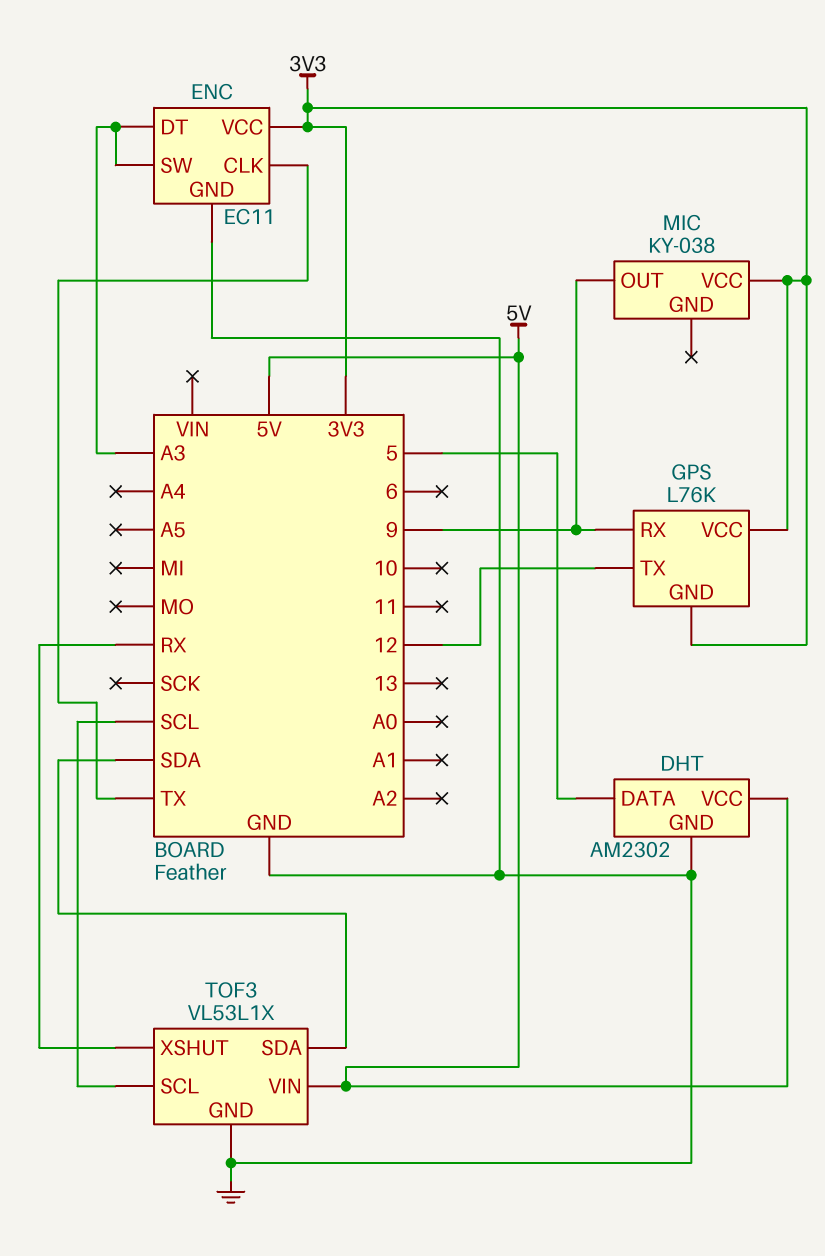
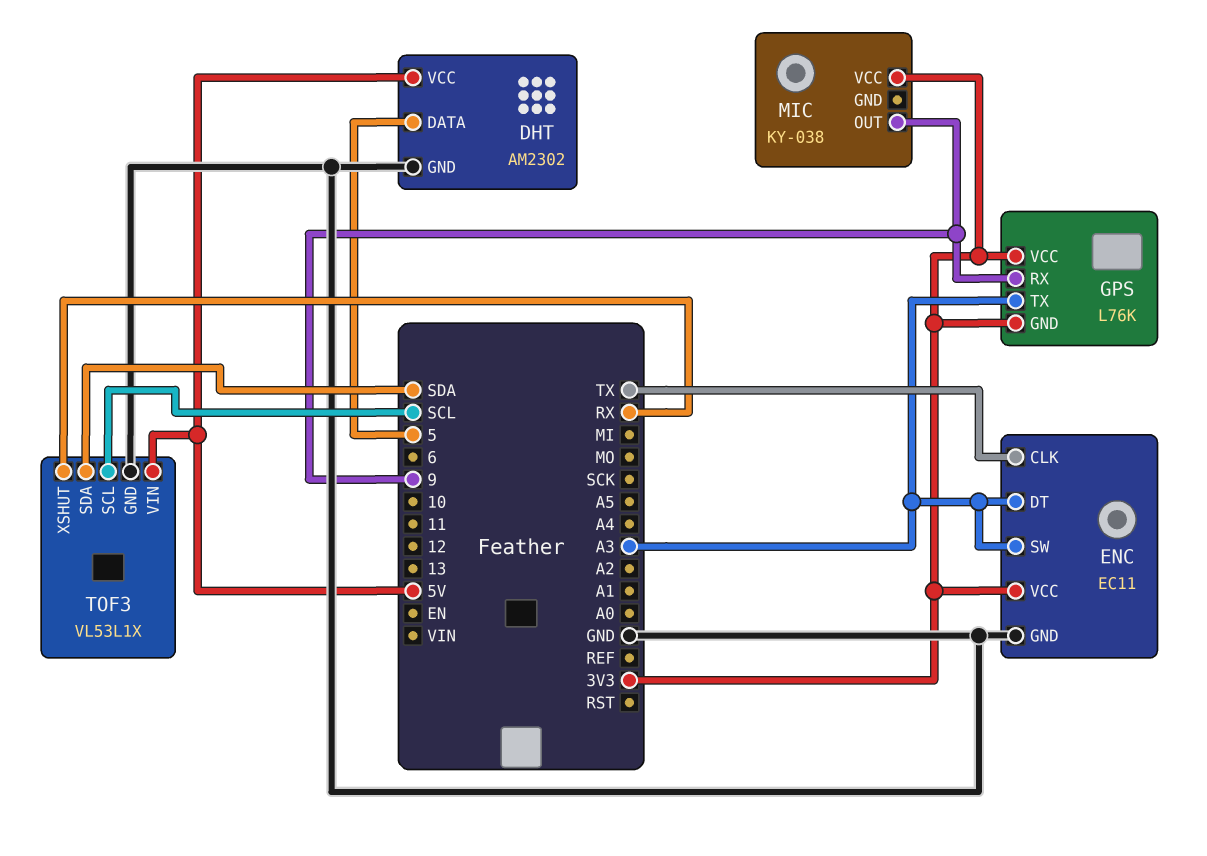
GPS pin TX: 12 -> A3

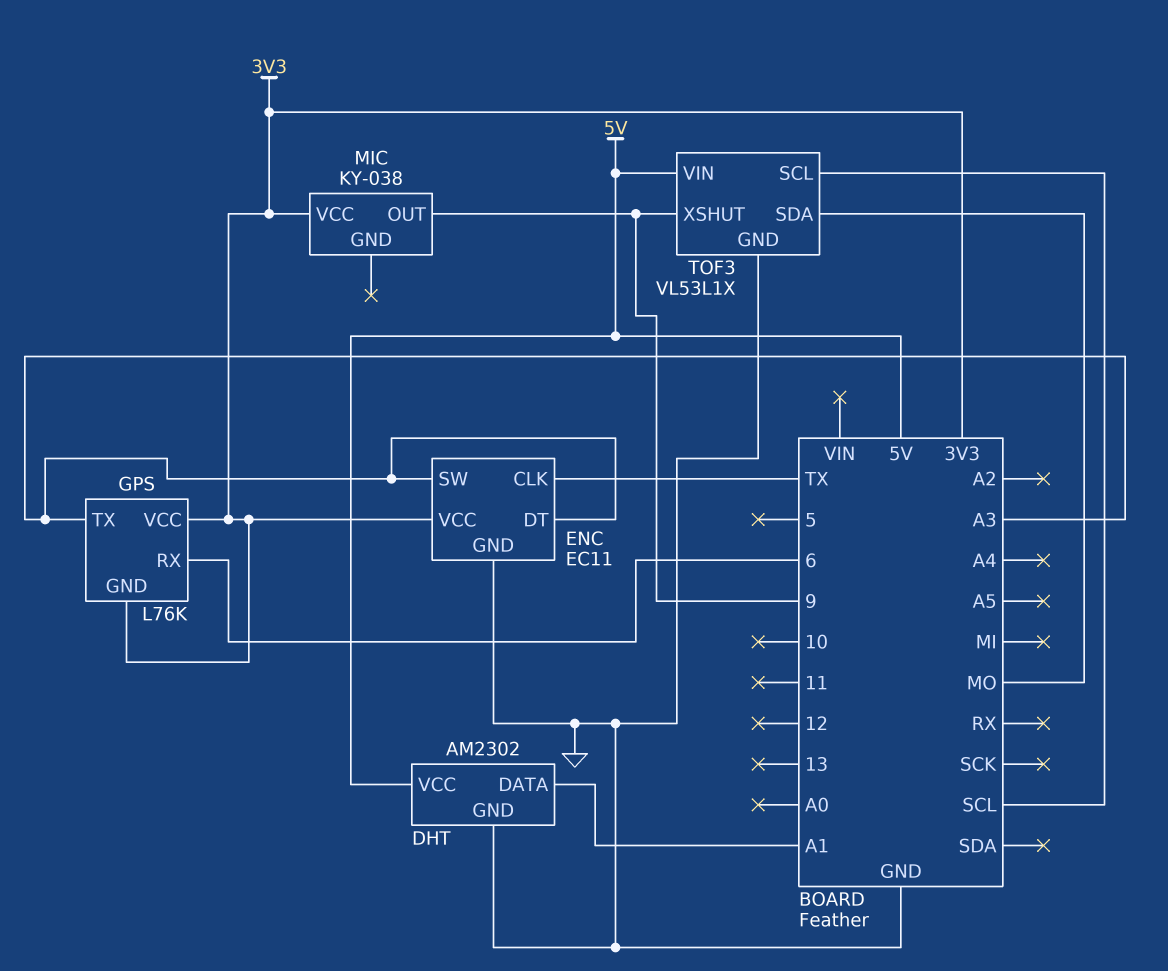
DHT pin DATA: 5 -> A1
GPS pin RX: 9 -> 6
TOF3 pin SDA: SDA -> MO
TOF3 pin XSHUT: RX -> 9

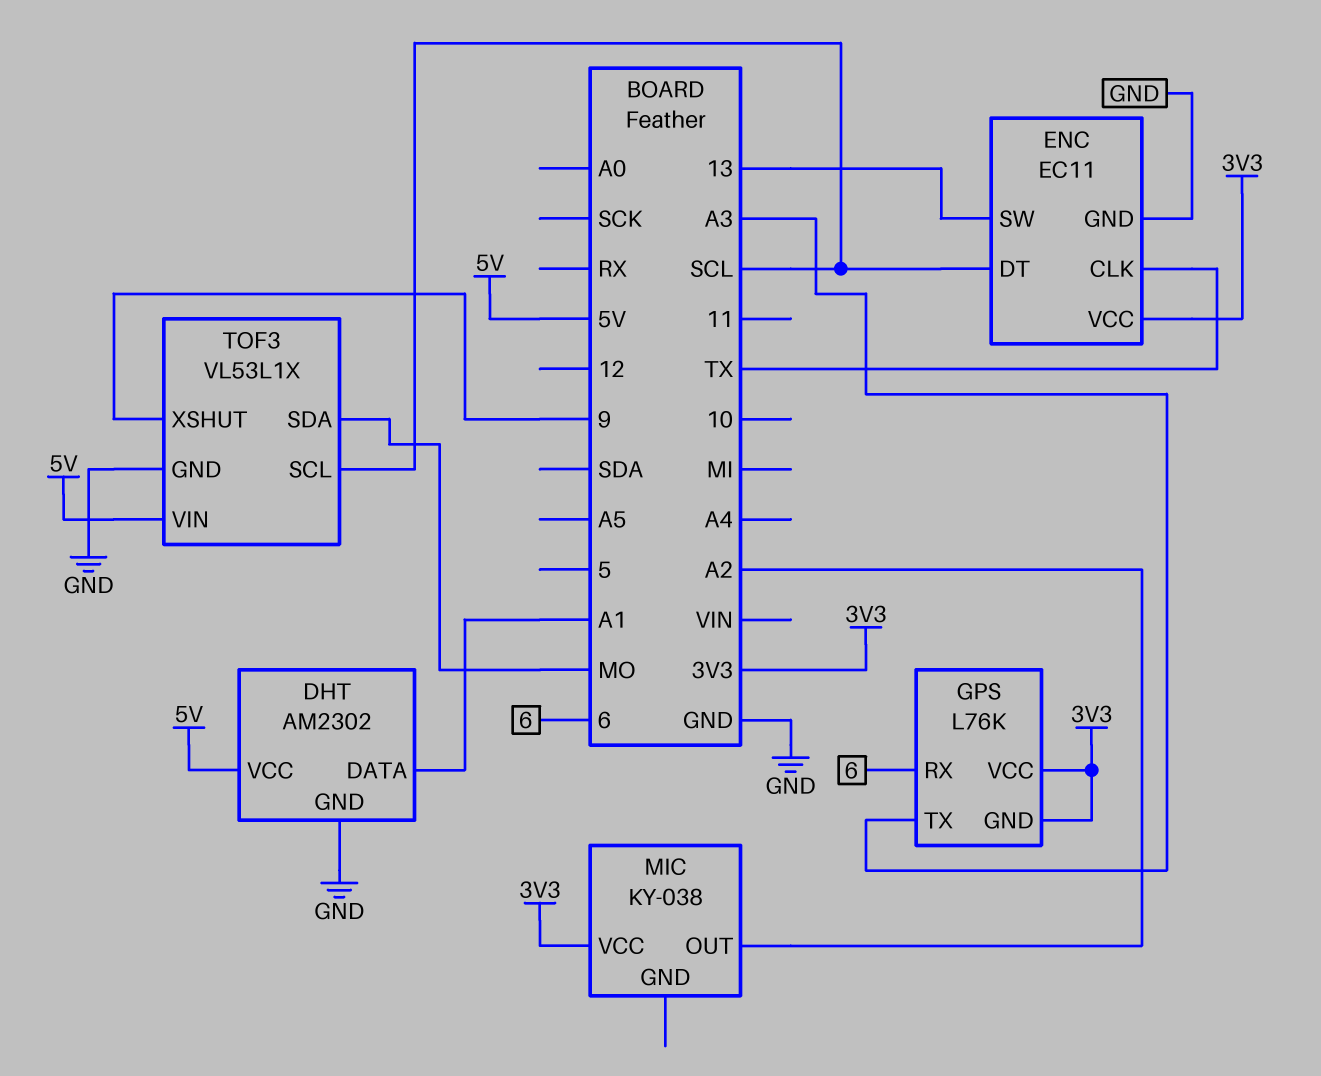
ENC pin DT: A3 -> SCL
ENC pin SW: A3 -> 13
MIC pin OUT: 9 -> A2

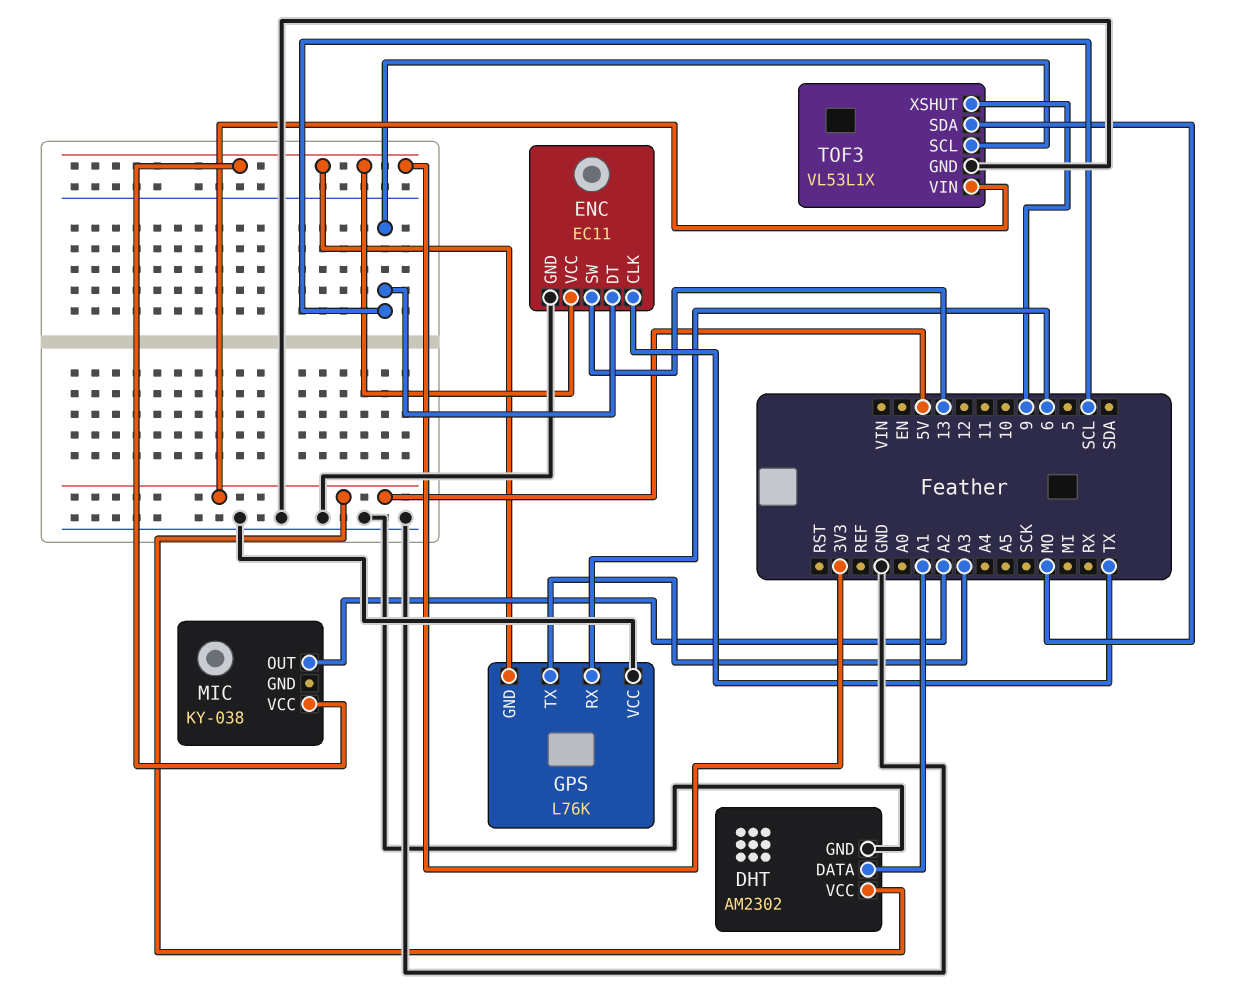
GPS pin VCC: 3V3 -> GND

